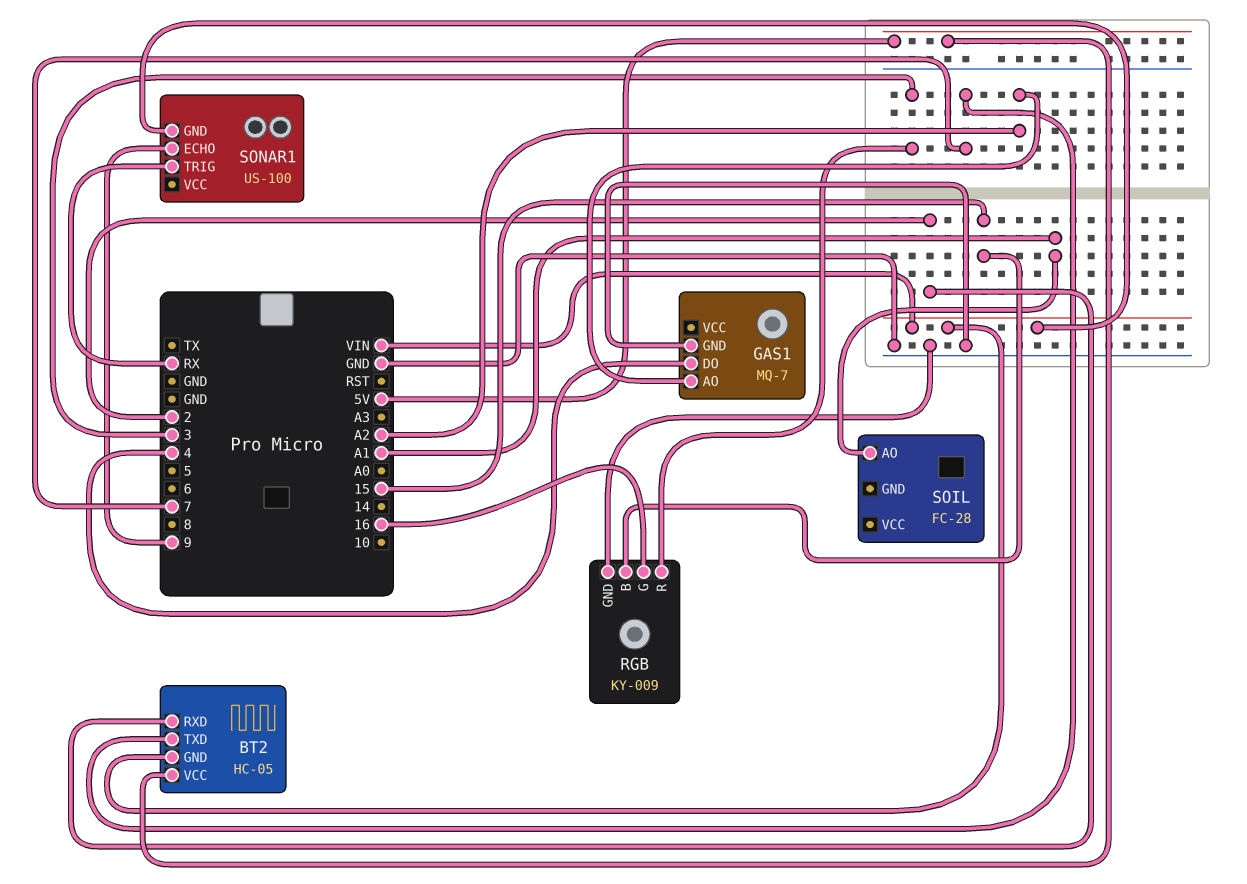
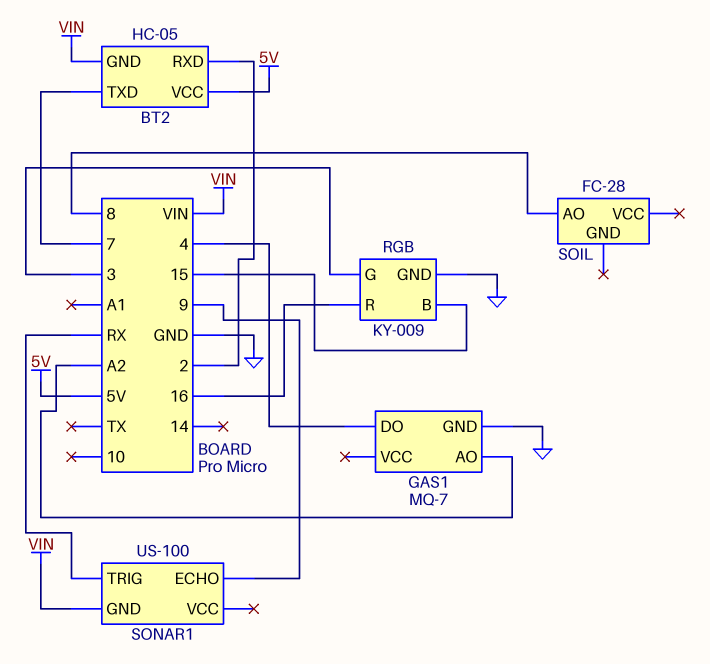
RGB pin G: 16 -> 3
RGB pin R: 3 -> 16
SOIL pin AO: A1 -> 8

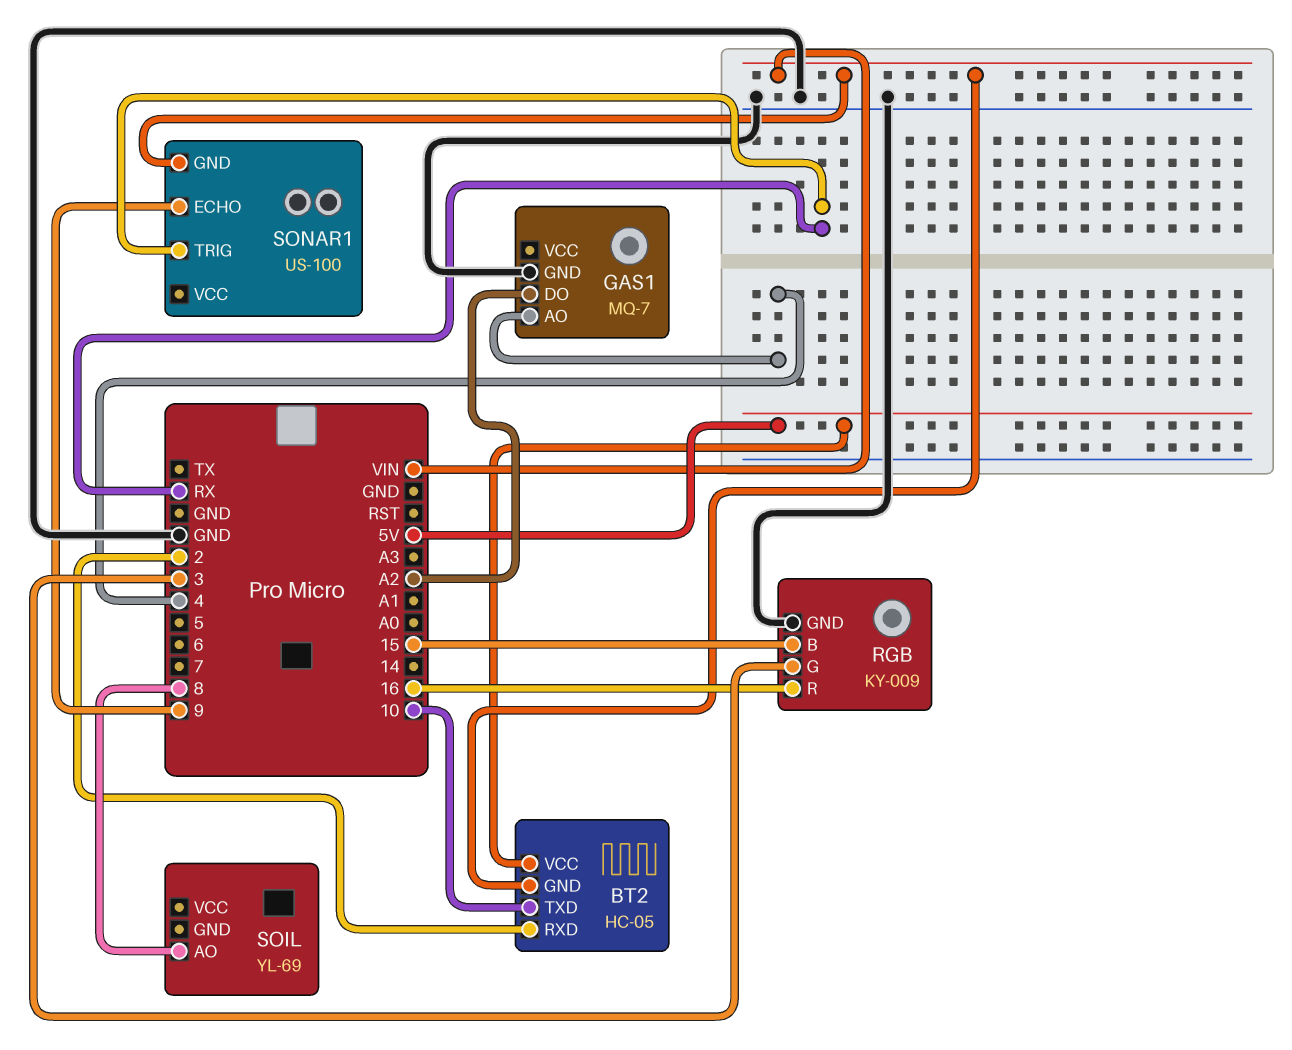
BT2 pin TXD: 7 -> 10
GAS1 pin AO: A2 -> 4
GAS1 pin DO: 4 -> A2
SOIL: FC-28 -> YL-69

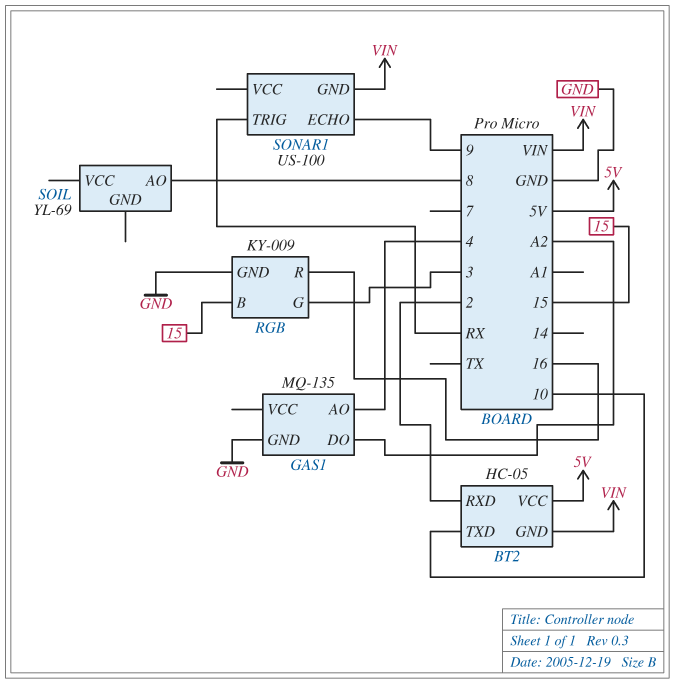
GAS1: MQ-7 -> MQ-135

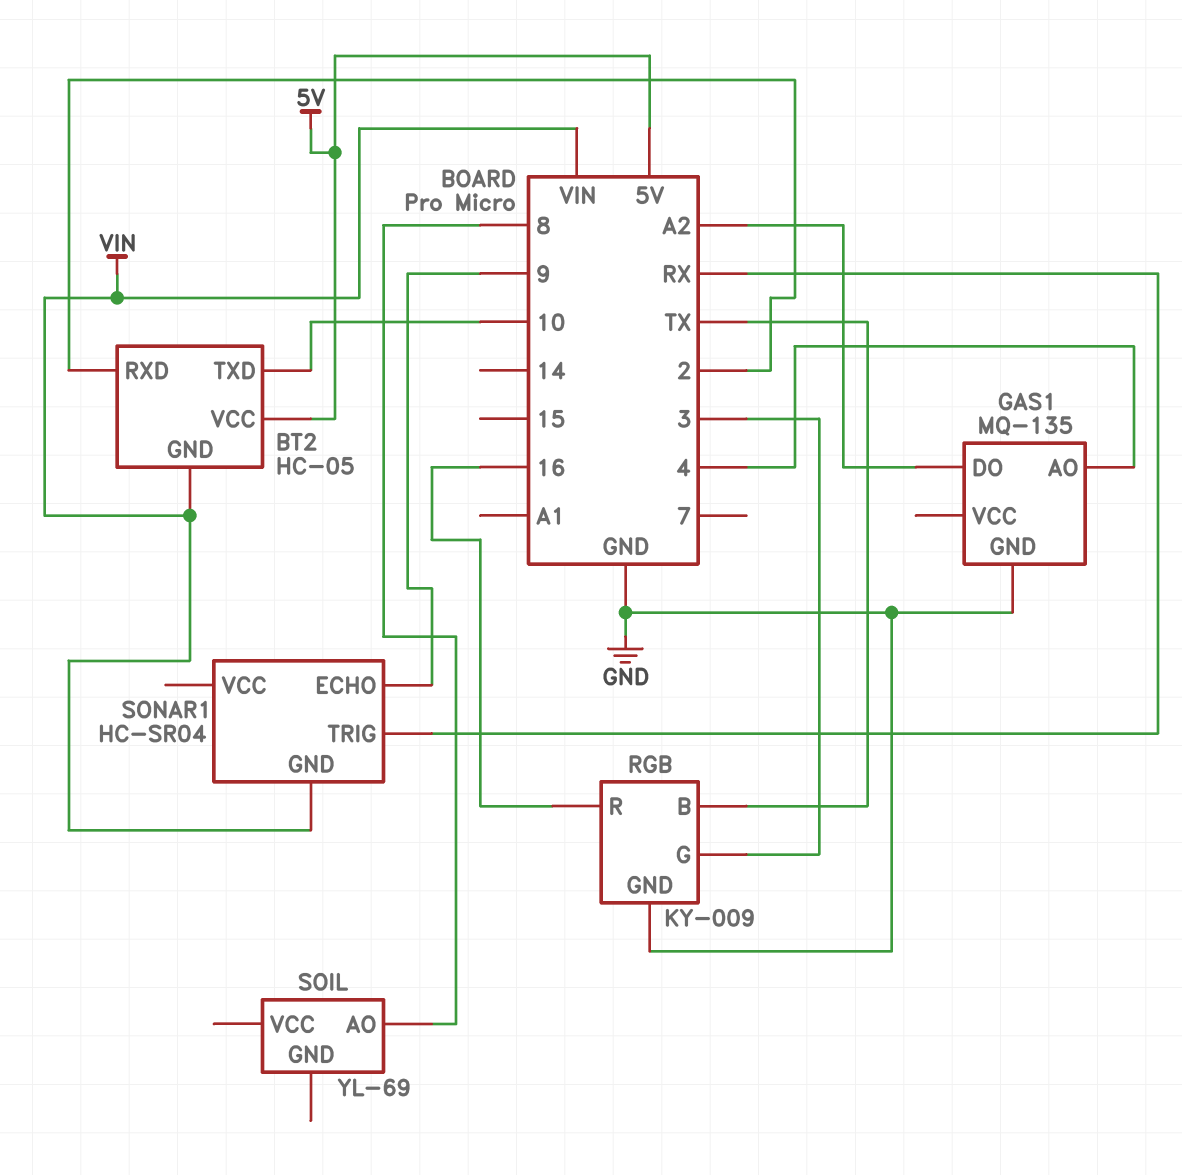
RGB pin B: 15 -> TX
SONAR1: US-100 -> HC-SR04

